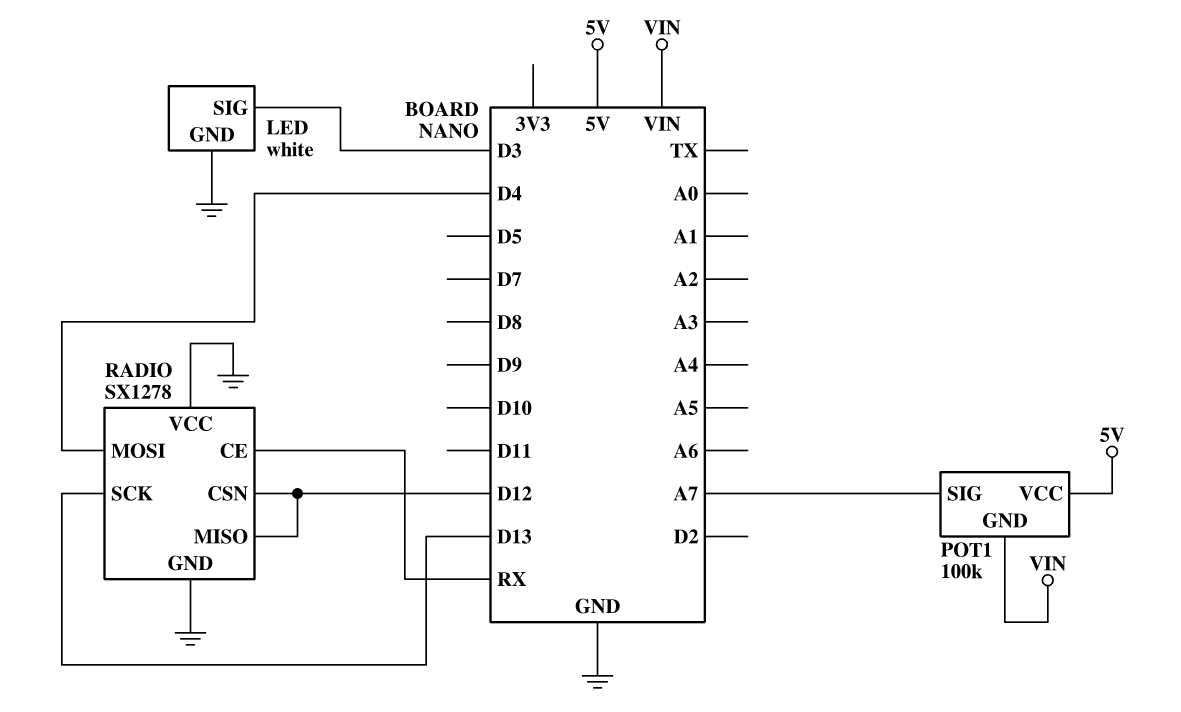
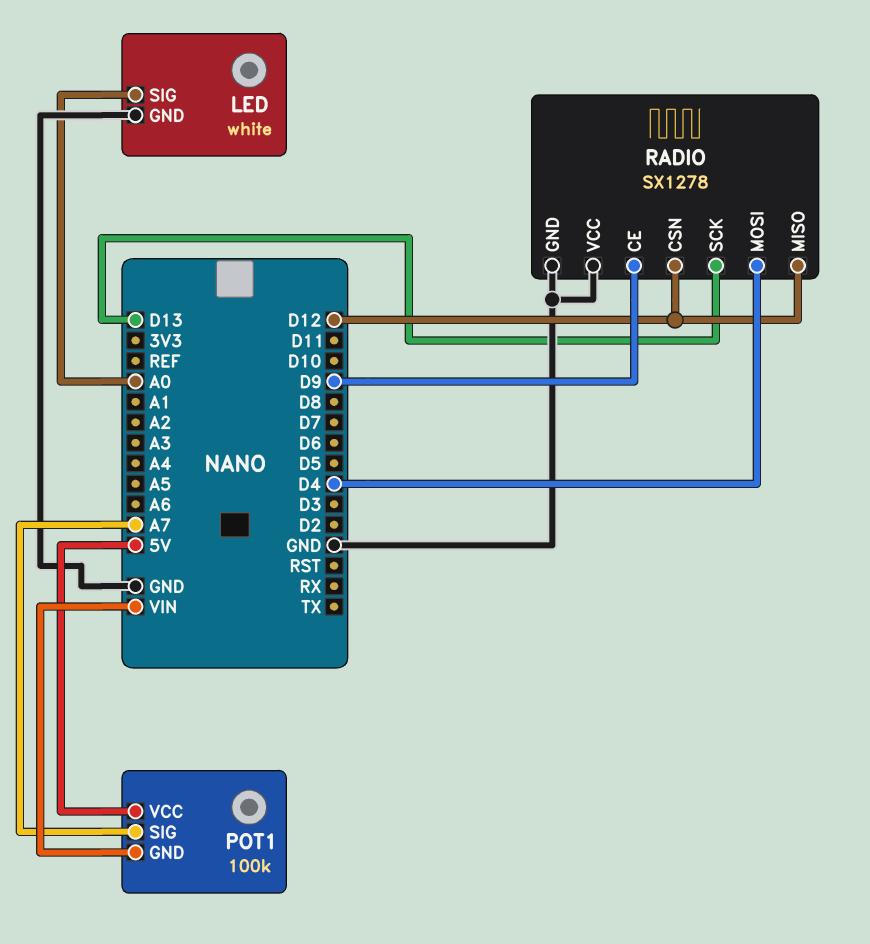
LED pin SIG: D3 -> A0
RADIO pin CE: RX -> D9

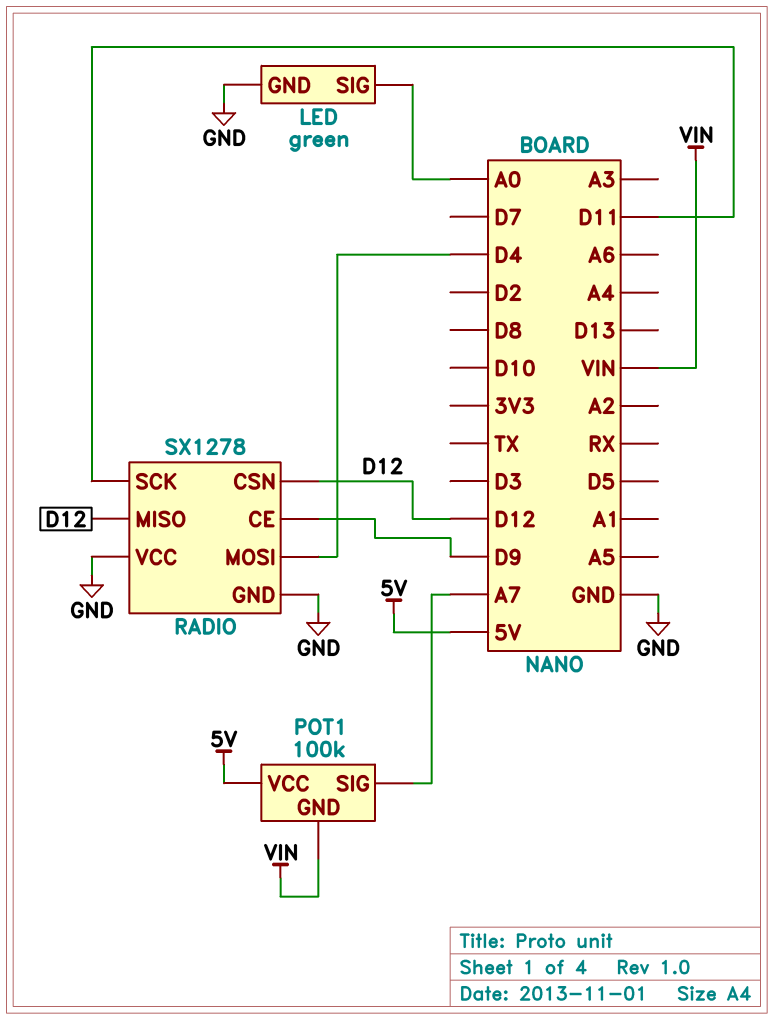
LED: white -> green
RADIO pin SCK: D13 -> D11

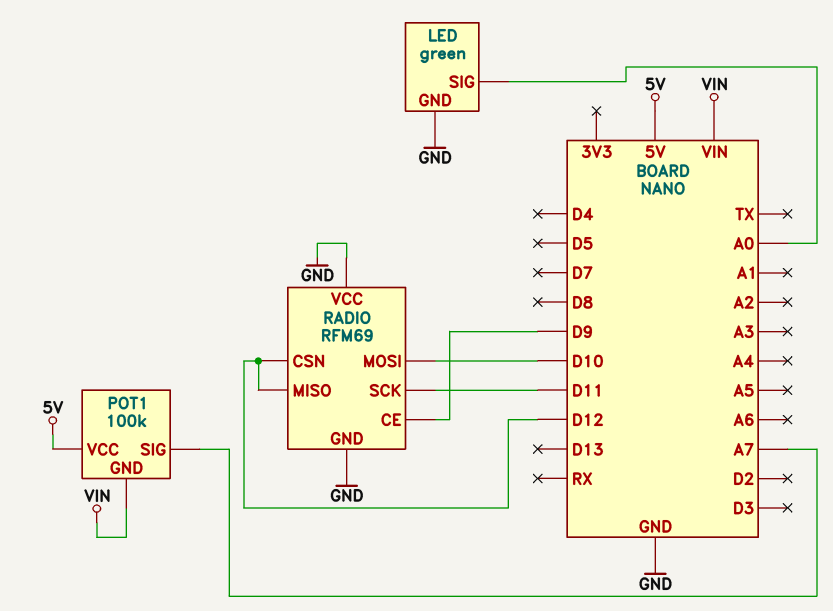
RADIO: SX1278 -> RFM69
RADIO pin MOSI: D4 -> D10

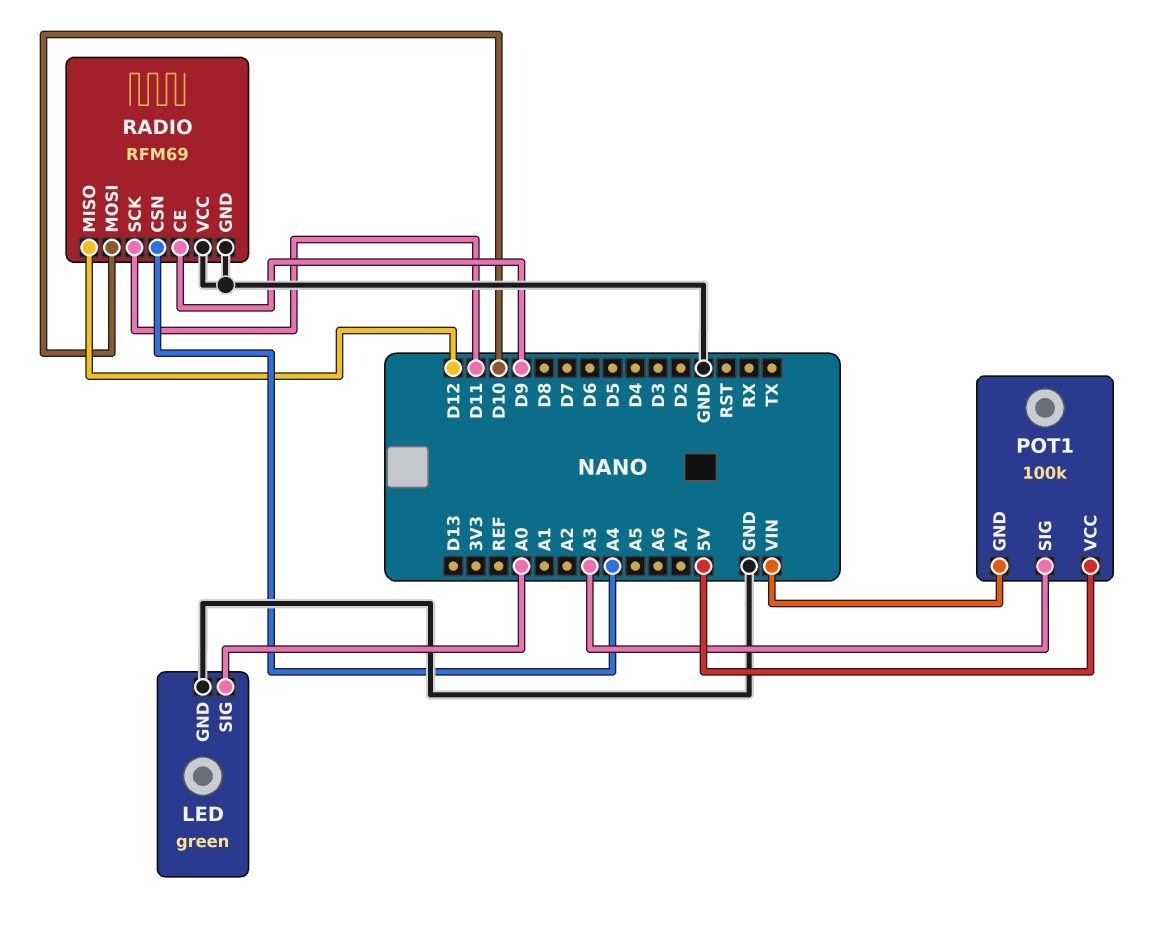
POT1 pin SIG: A7 -> A3
RADIO pin CSN: D12 -> A4

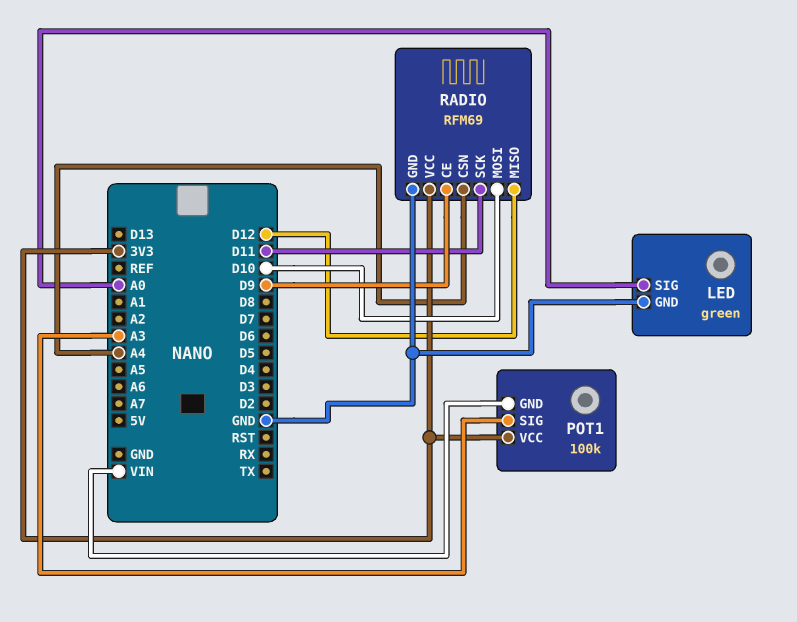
POT1 pin VCC: 5V -> 3V3
RADIO pin VCC: GND -> 3V3

